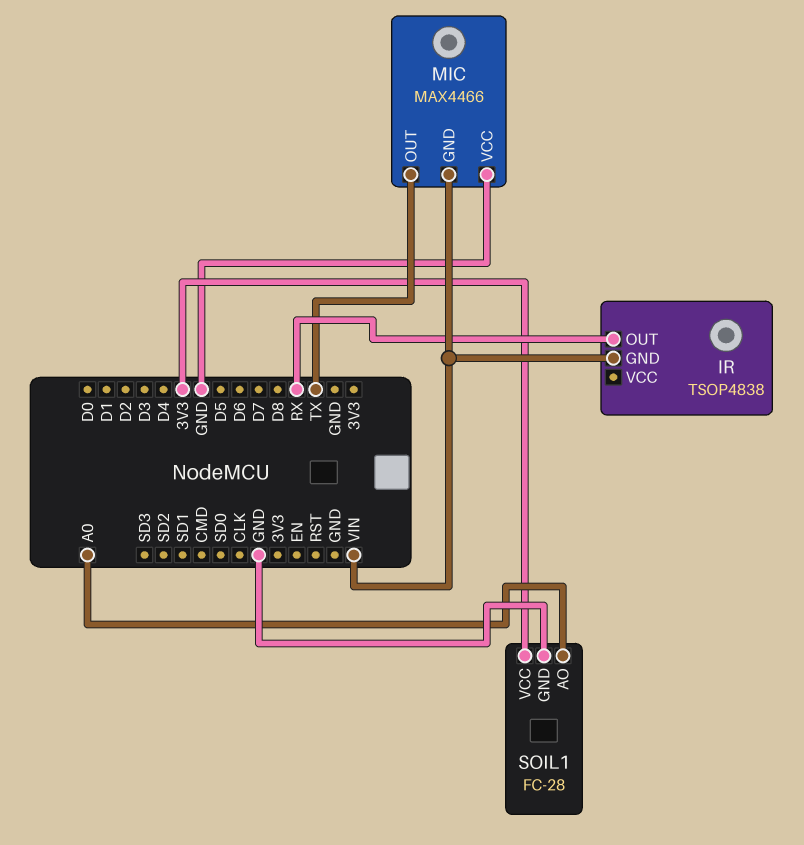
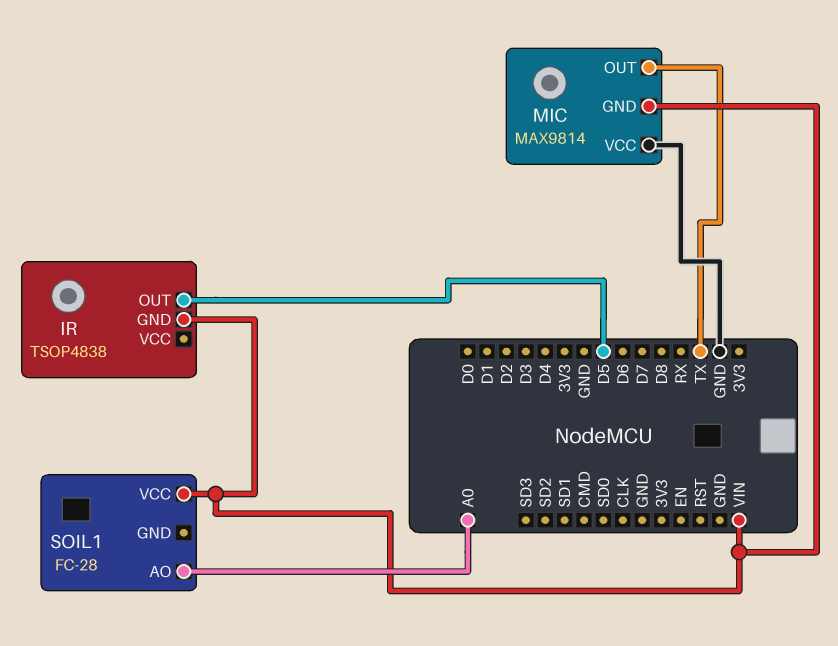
IR pin OUT: RX -> D5
MIC: MAX4466 -> MAX9814
SOIL1 pin GND: GND -> none
SOIL1 pin VCC: 3V3 -> VIN

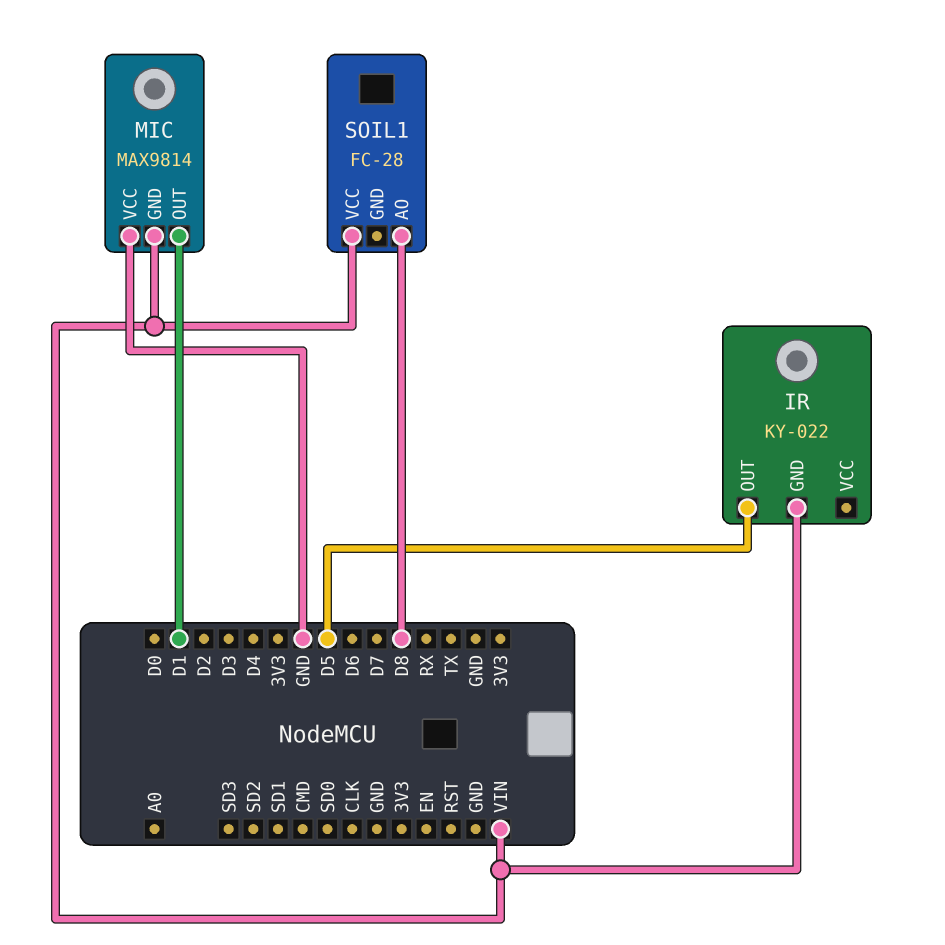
IR: TSOP4838 -> KY-022
MIC pin OUT: TX -> D1
SOIL1 pin AO: A0 -> D8

